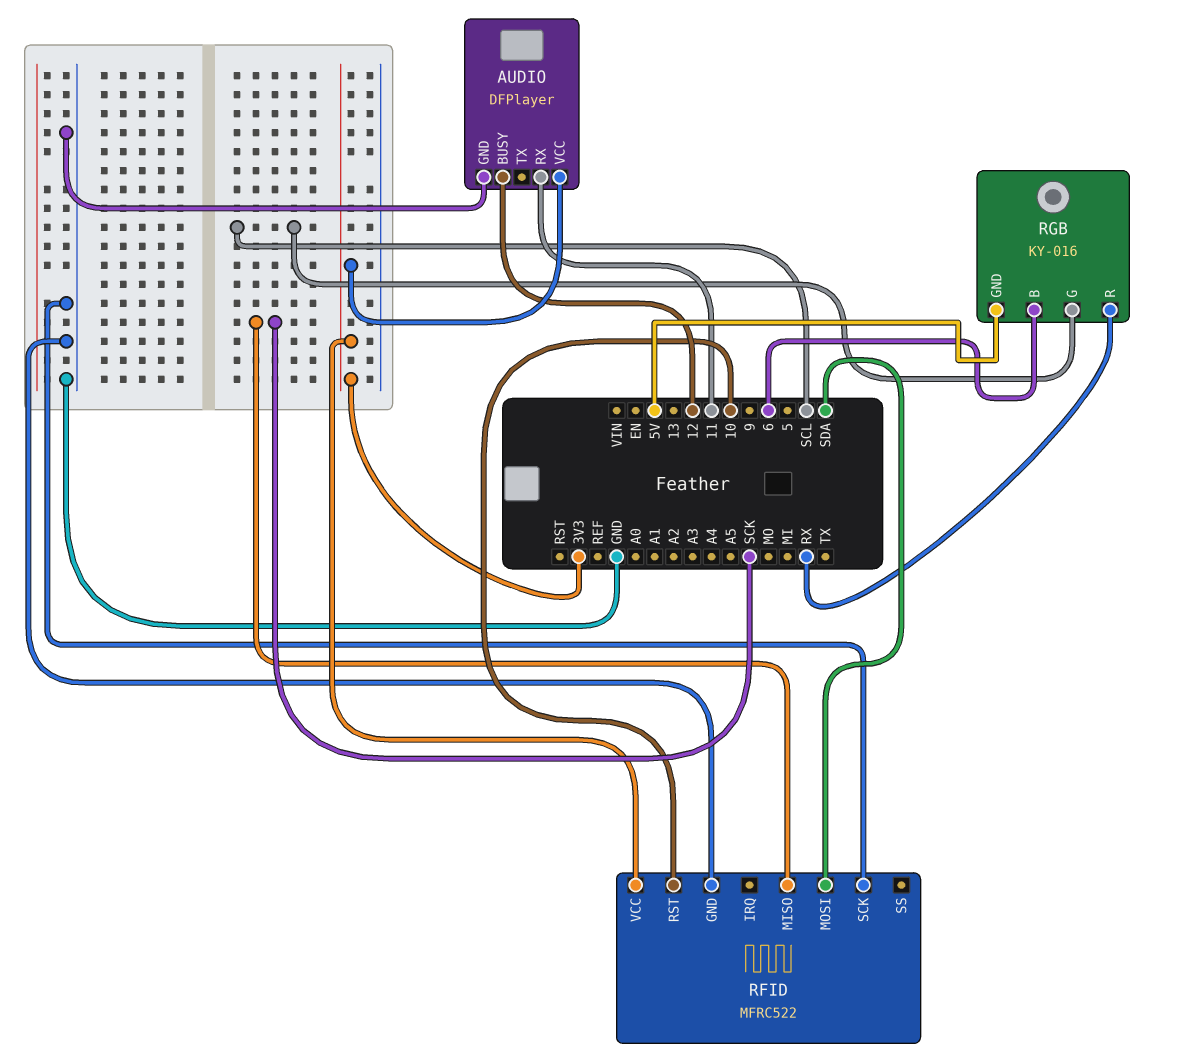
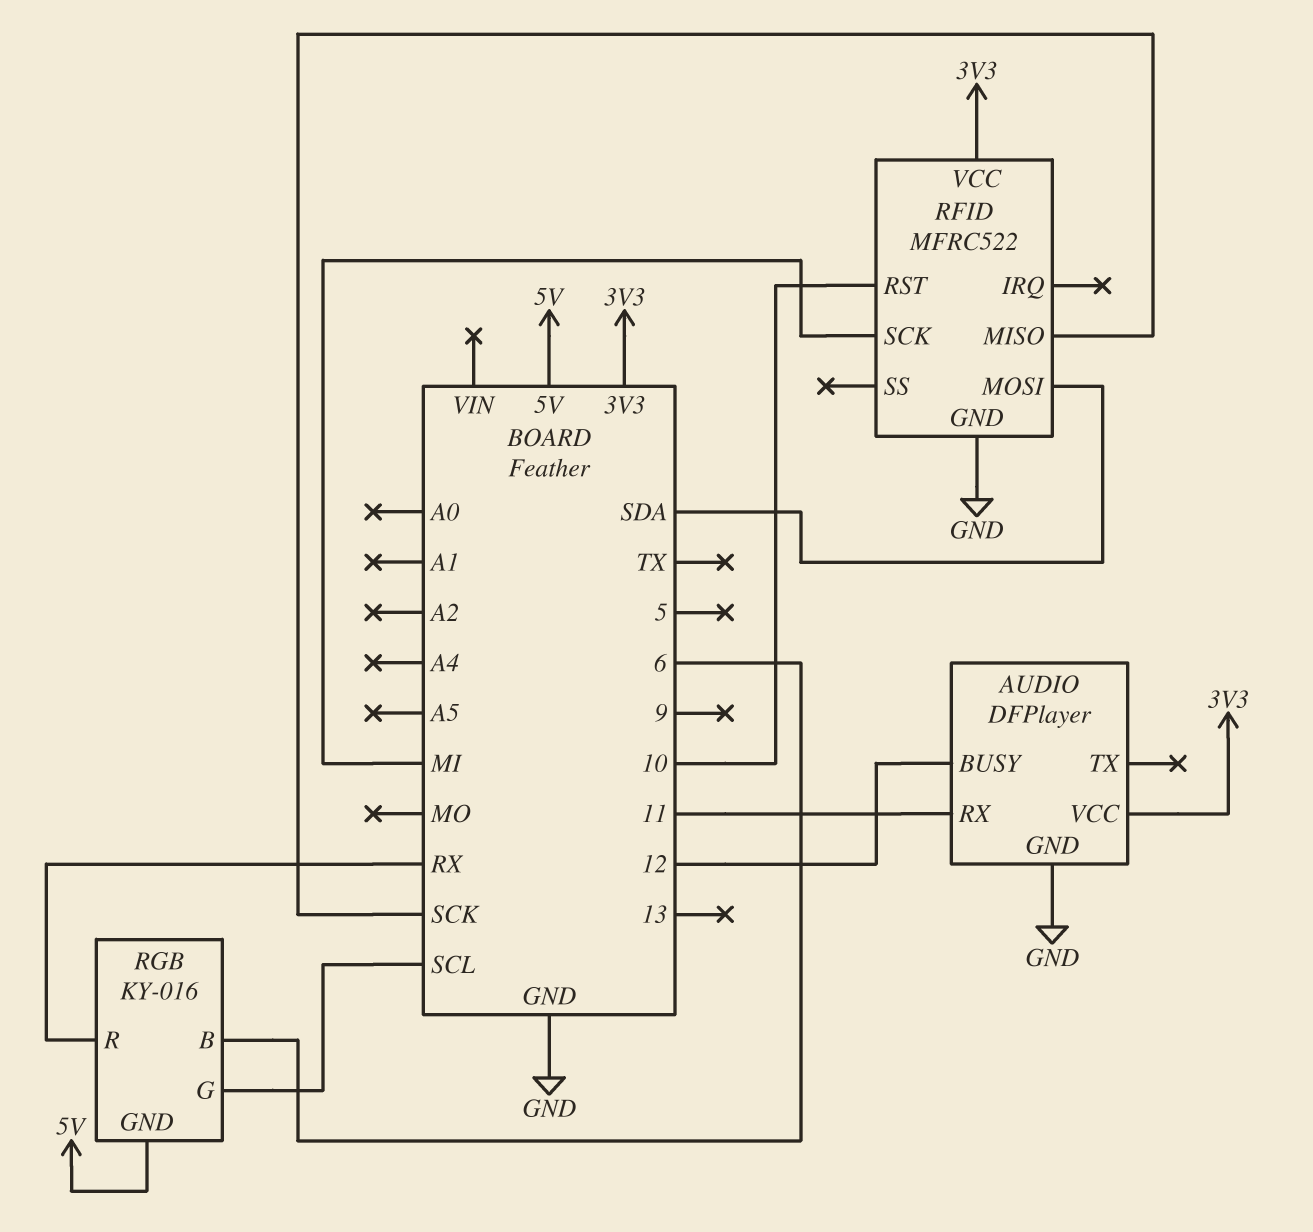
RFID pin SCK: GND -> MI

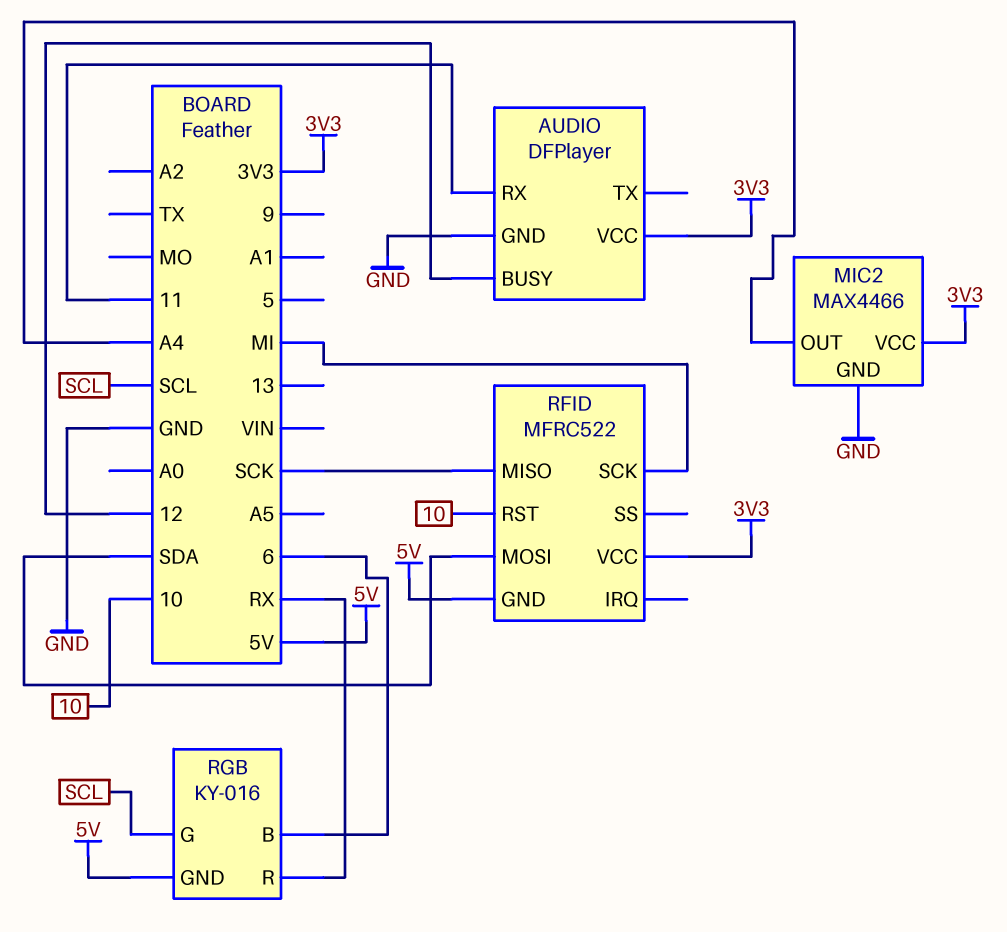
MIC2: none -> MAX4466
MIC2 pin GND: none -> GND
MIC2 pin OUT: none -> A4
MIC2 pin VCC: none -> 3V3
RFID pin GND: GND -> 5V

